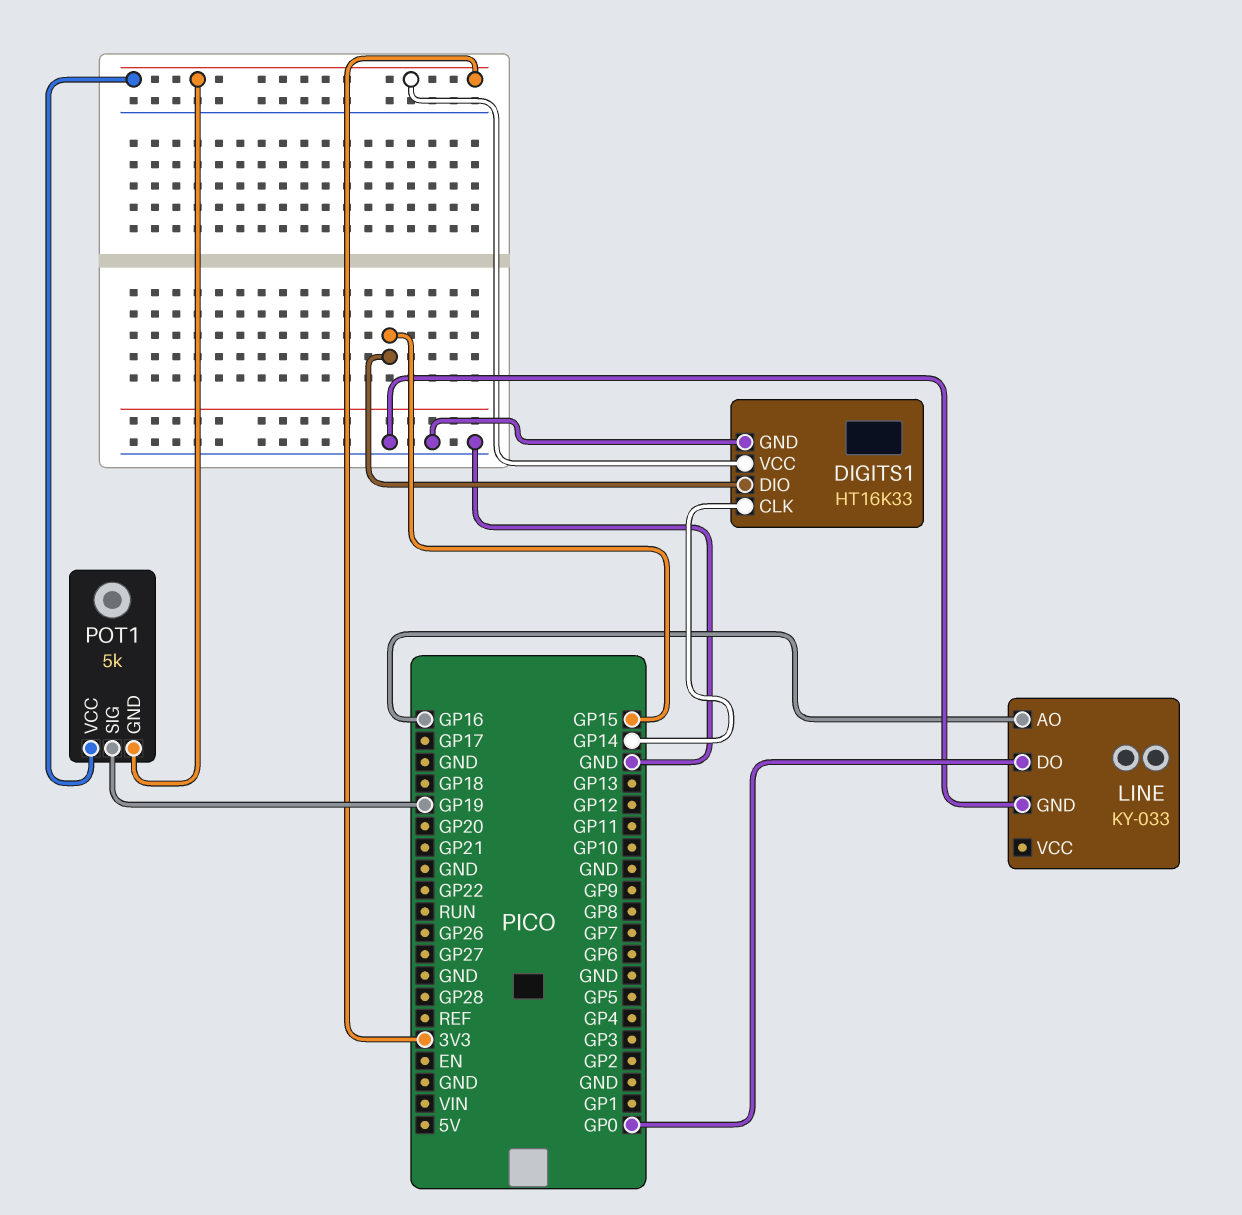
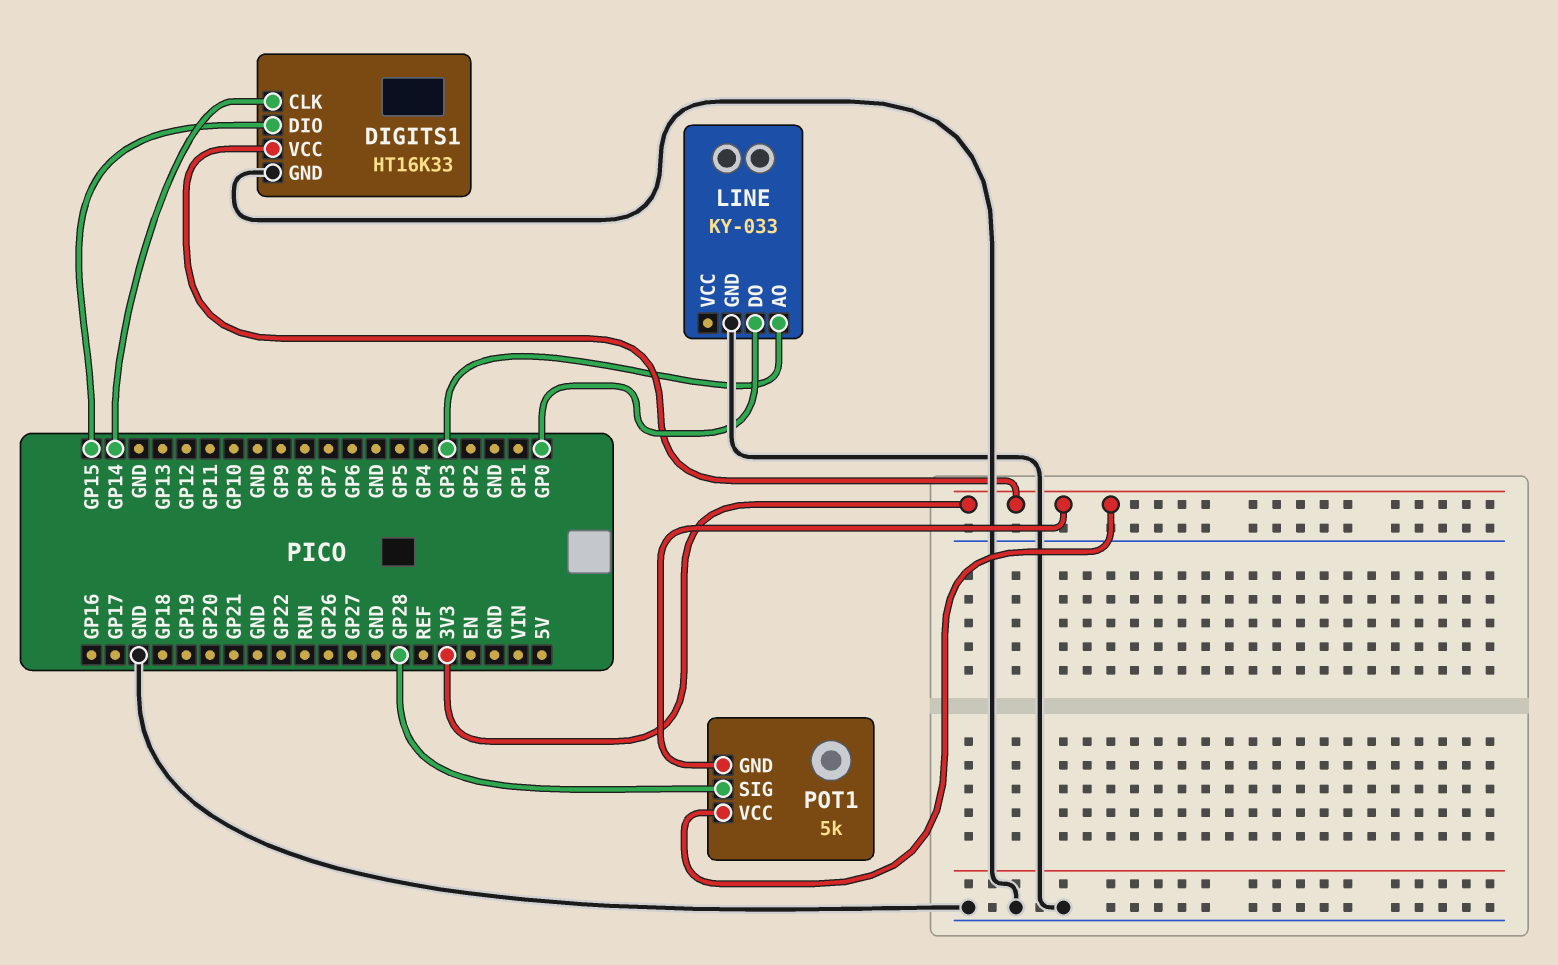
LINE pin AO: GP16 -> GP3
POT1 pin SIG: GP19 -> GP28

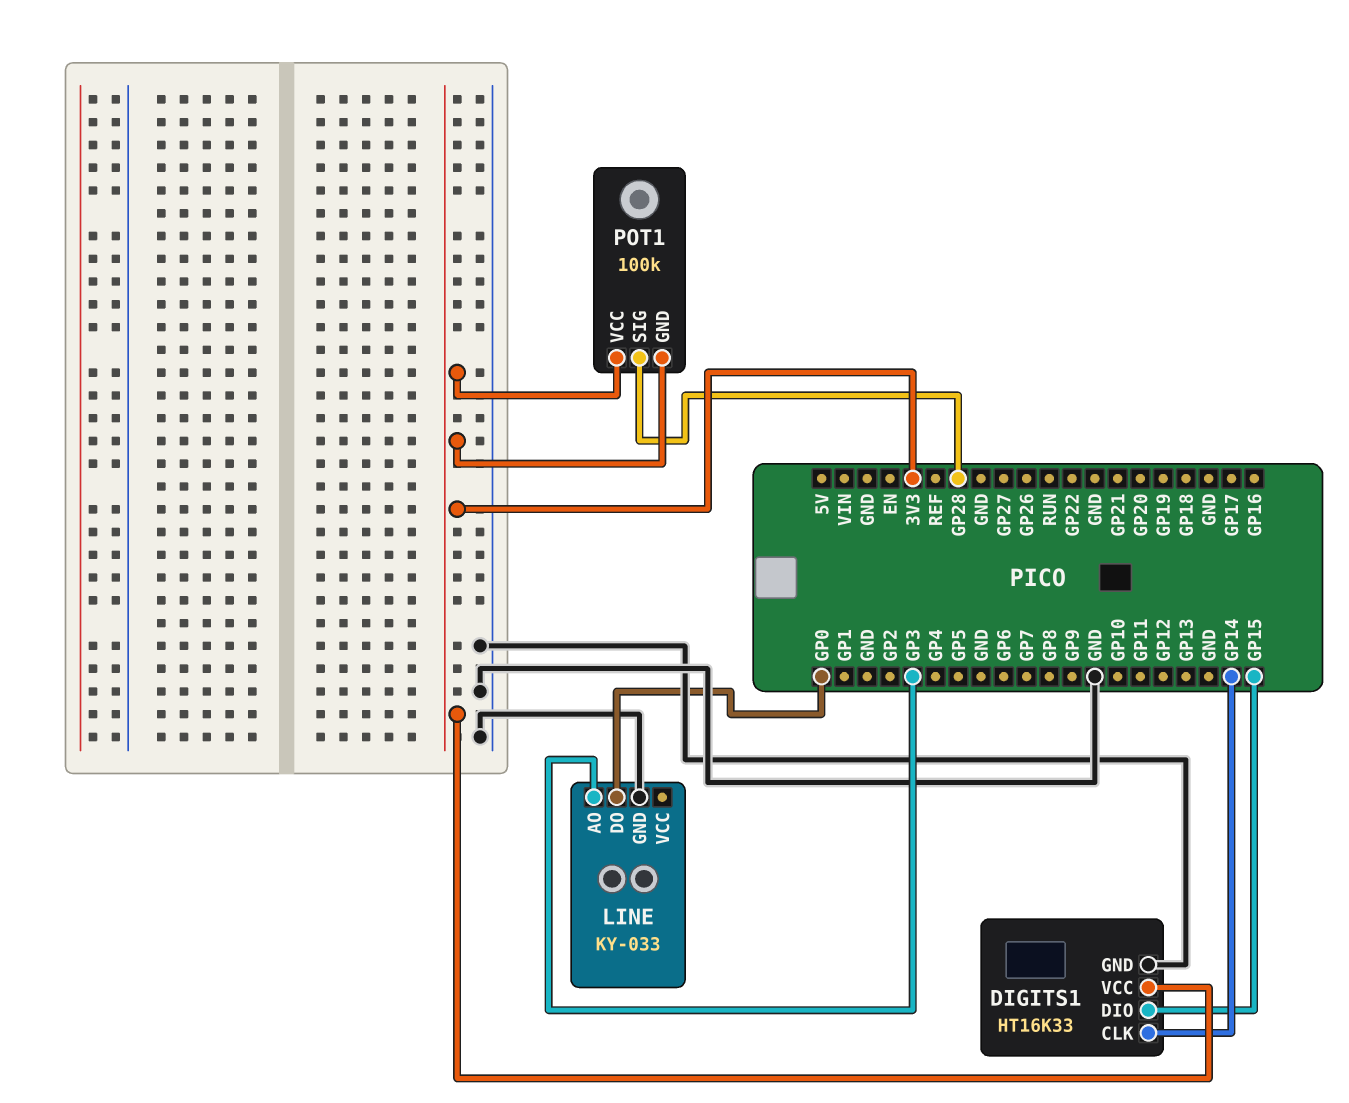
POT1: 5k -> 100k

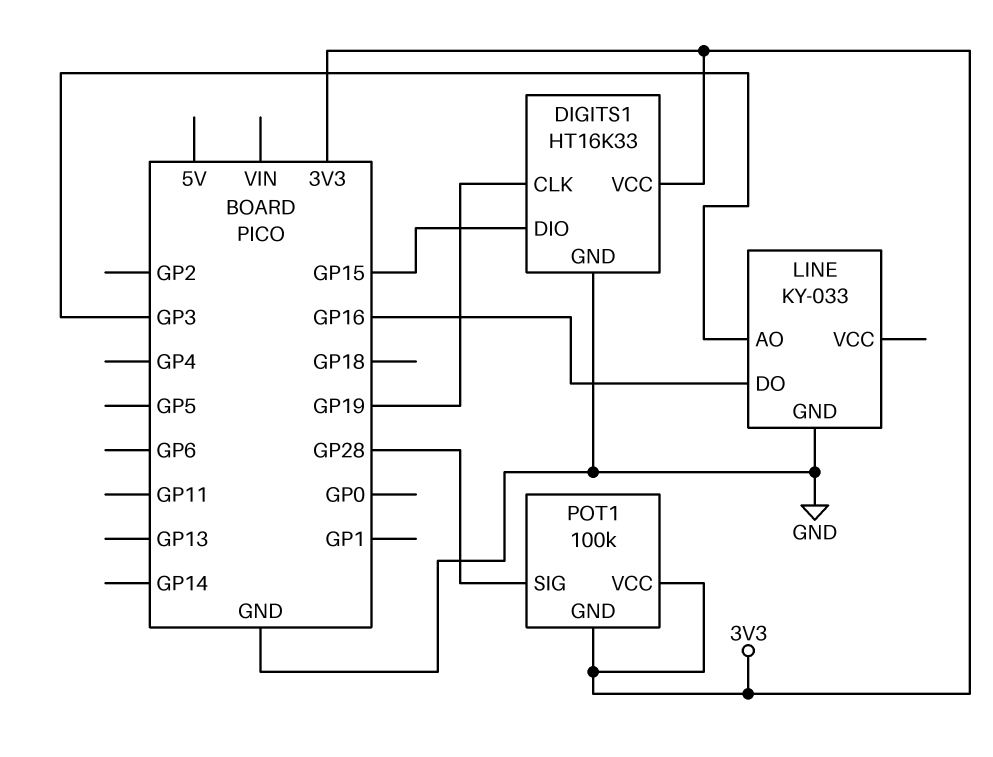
DIGITS1 pin CLK: GP14 -> GP19
LINE pin DO: GP0 -> GP16

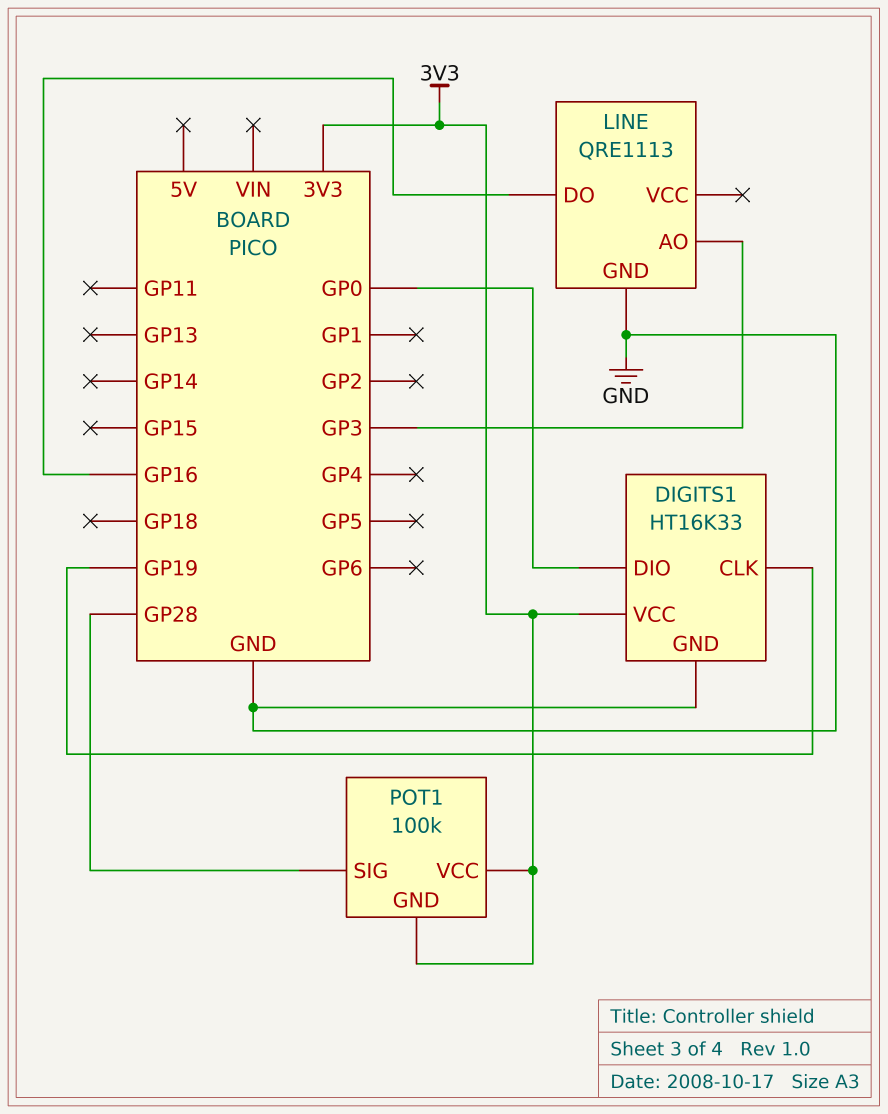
DIGITS1 pin DIO: GP15 -> GP0
LINE: KY-033 -> QRE1113

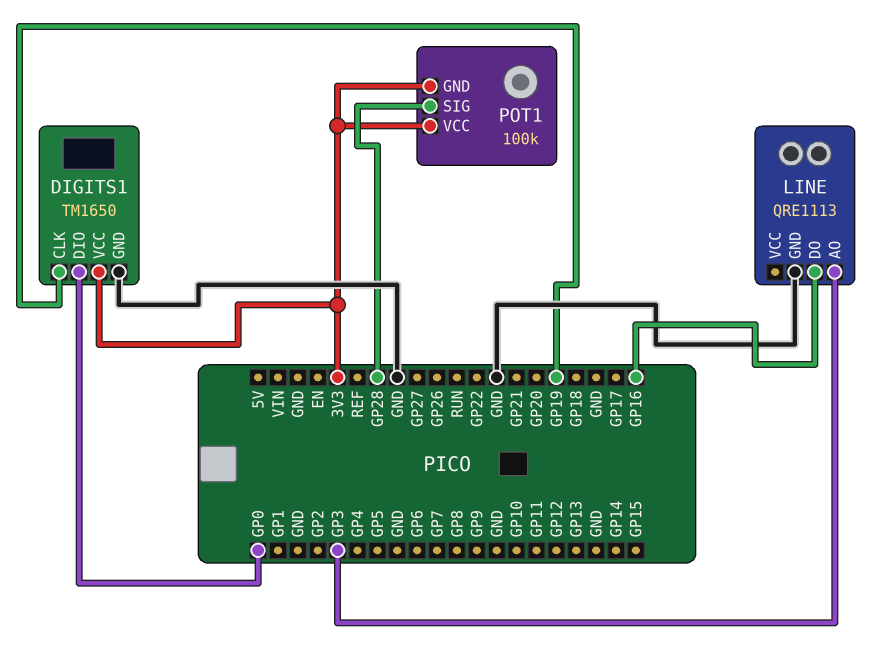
DIGITS1: HT16K33 -> TM1650

